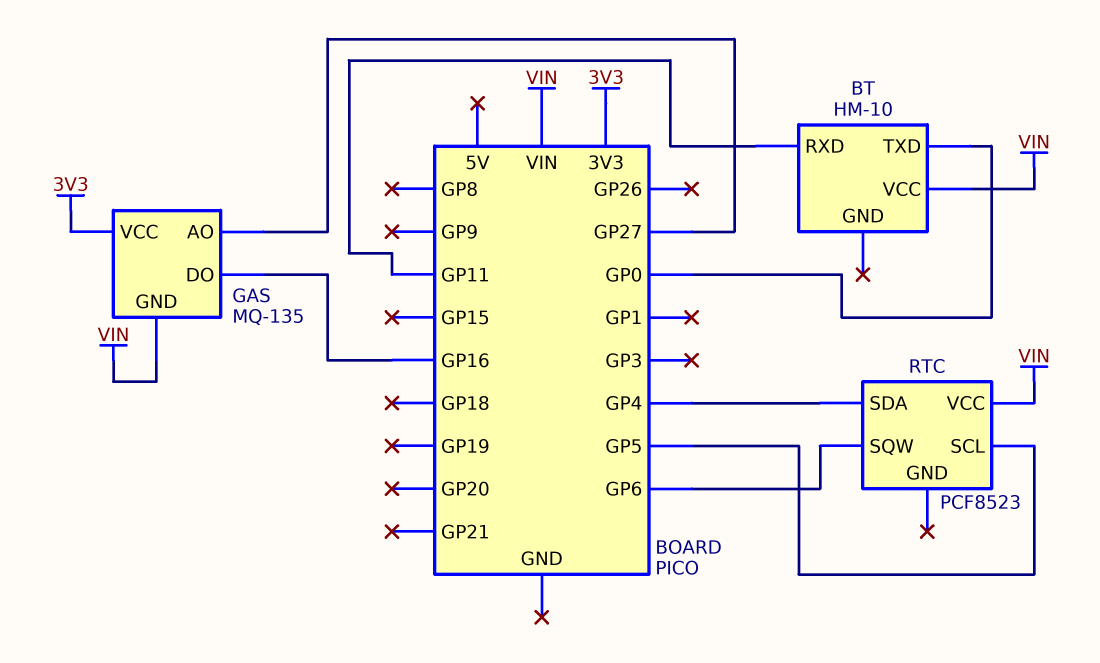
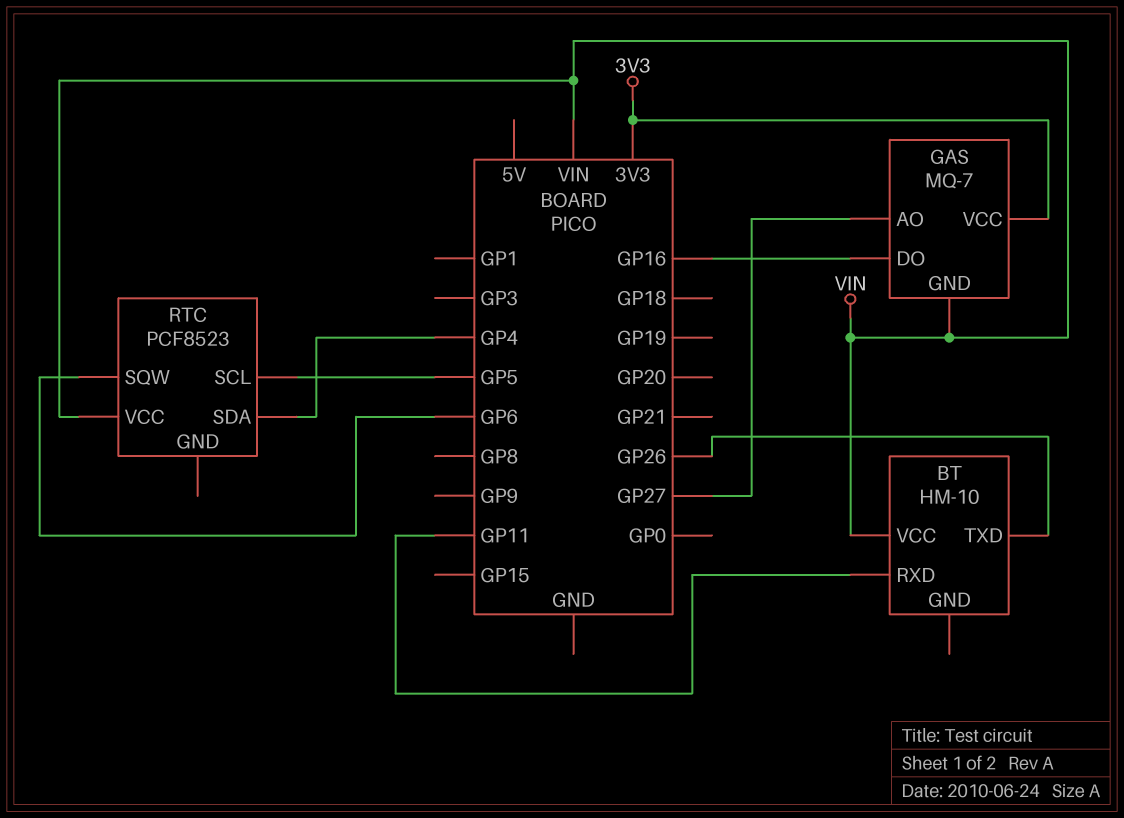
BT pin TXD: GP0 -> GP26
GAS: MQ-135 -> MQ-7

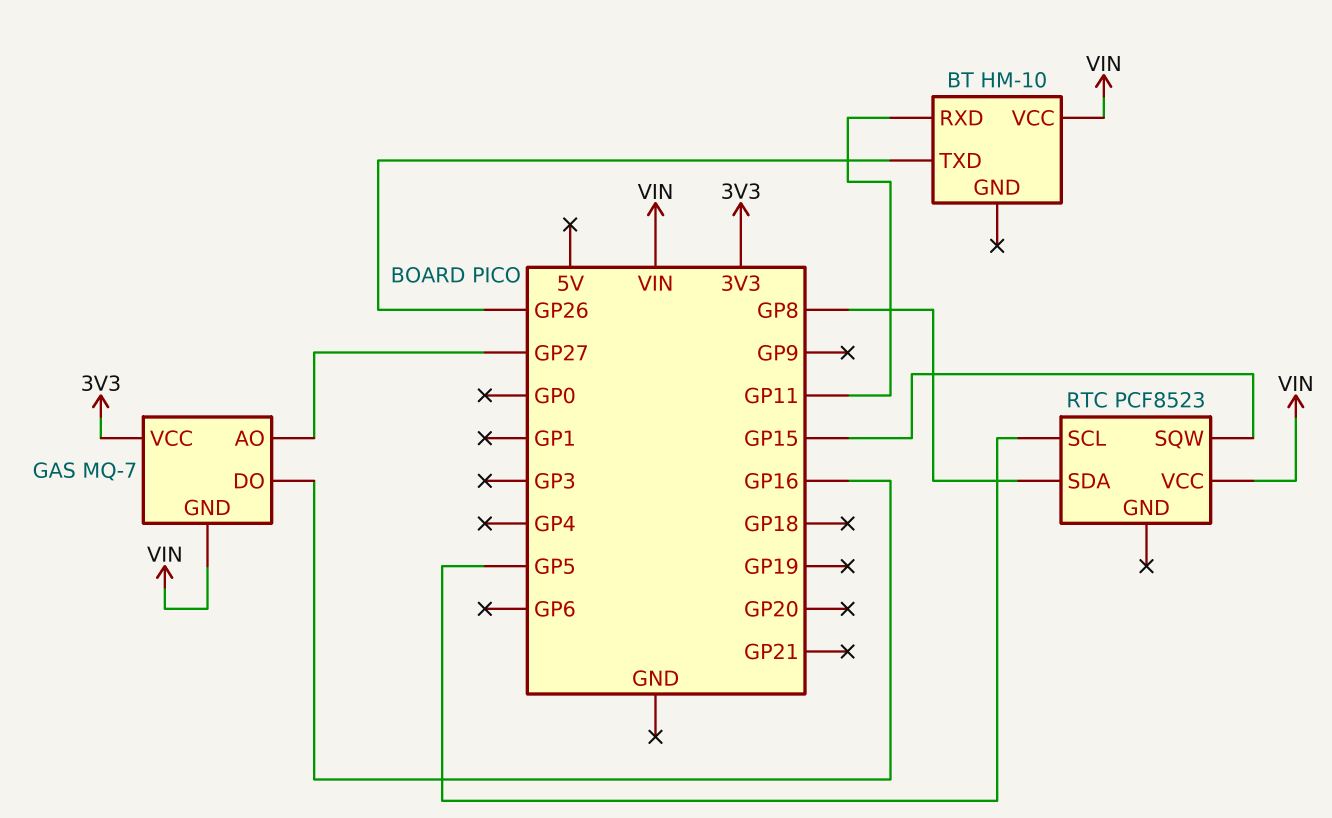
RTC pin SDA: GP4 -> GP8
RTC pin SQW: GP6 -> GP15

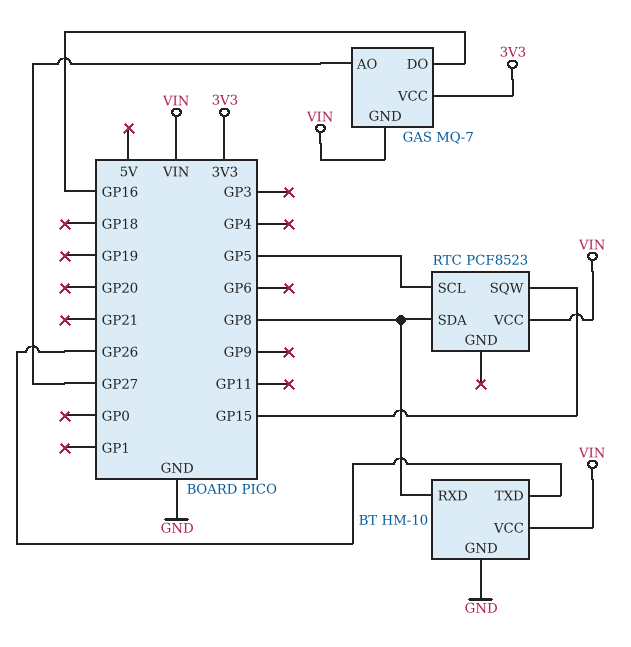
BT pin GND: none -> GND
BT pin RXD: GP11 -> GP8

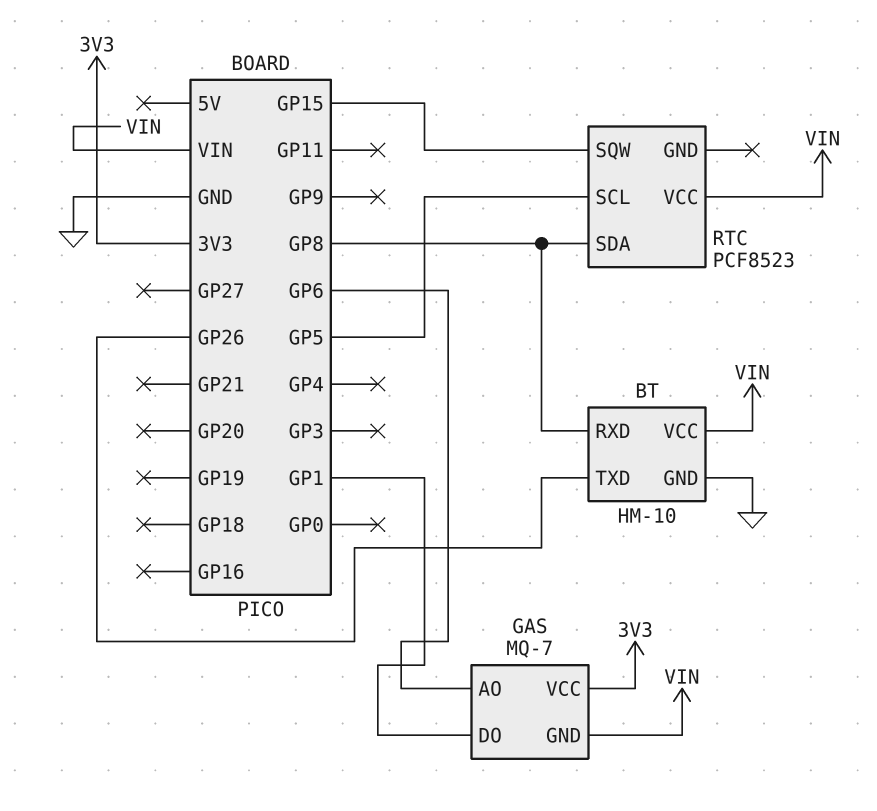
GAS pin AO: GP27 -> GP6
GAS pin DO: GP16 -> GP1

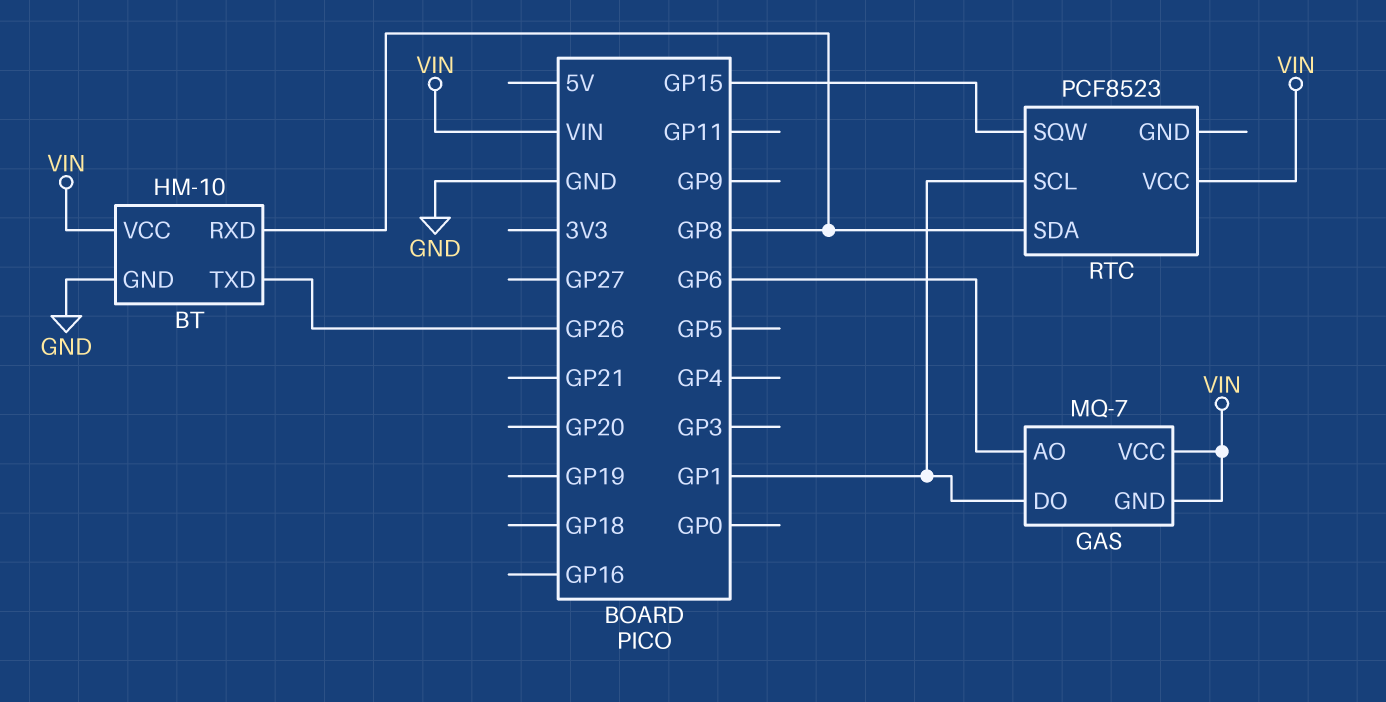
GAS pin VCC: 3V3 -> VIN
RTC pin SCL: GP5 -> GP1

